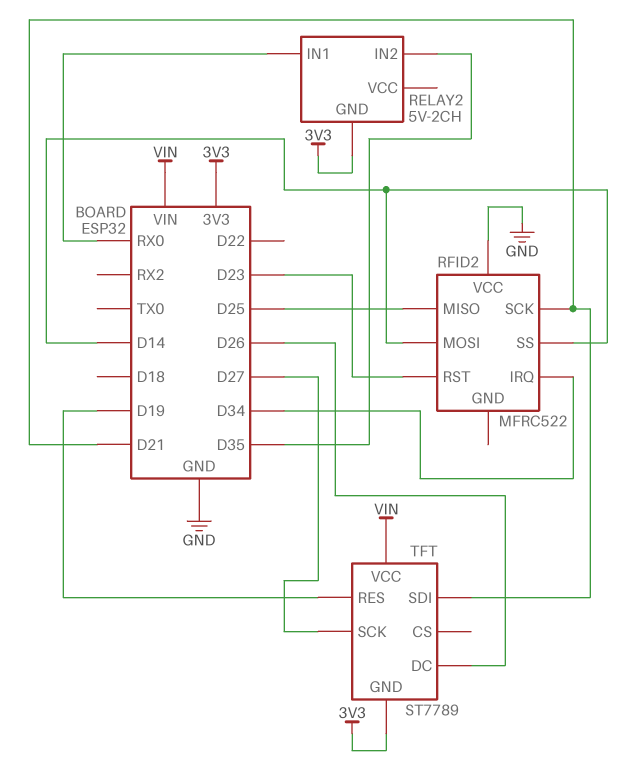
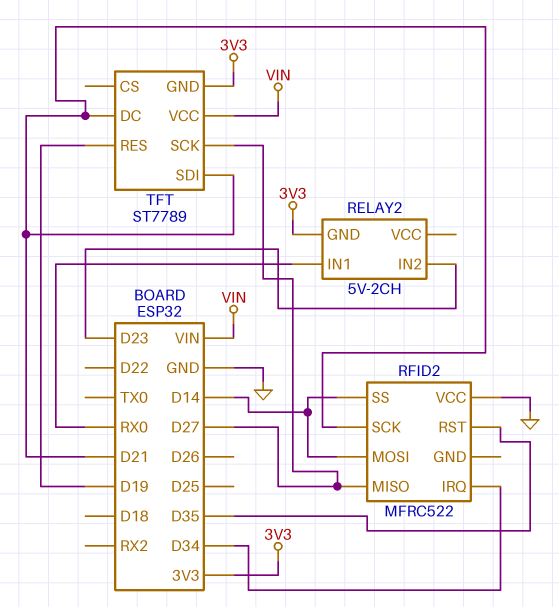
RELAY2 pin IN2: D35 -> D23
RFID2 pin MISO: D25 -> D27
RFID2 pin RST: D23 -> D35
TFT pin DC: D26 -> D21

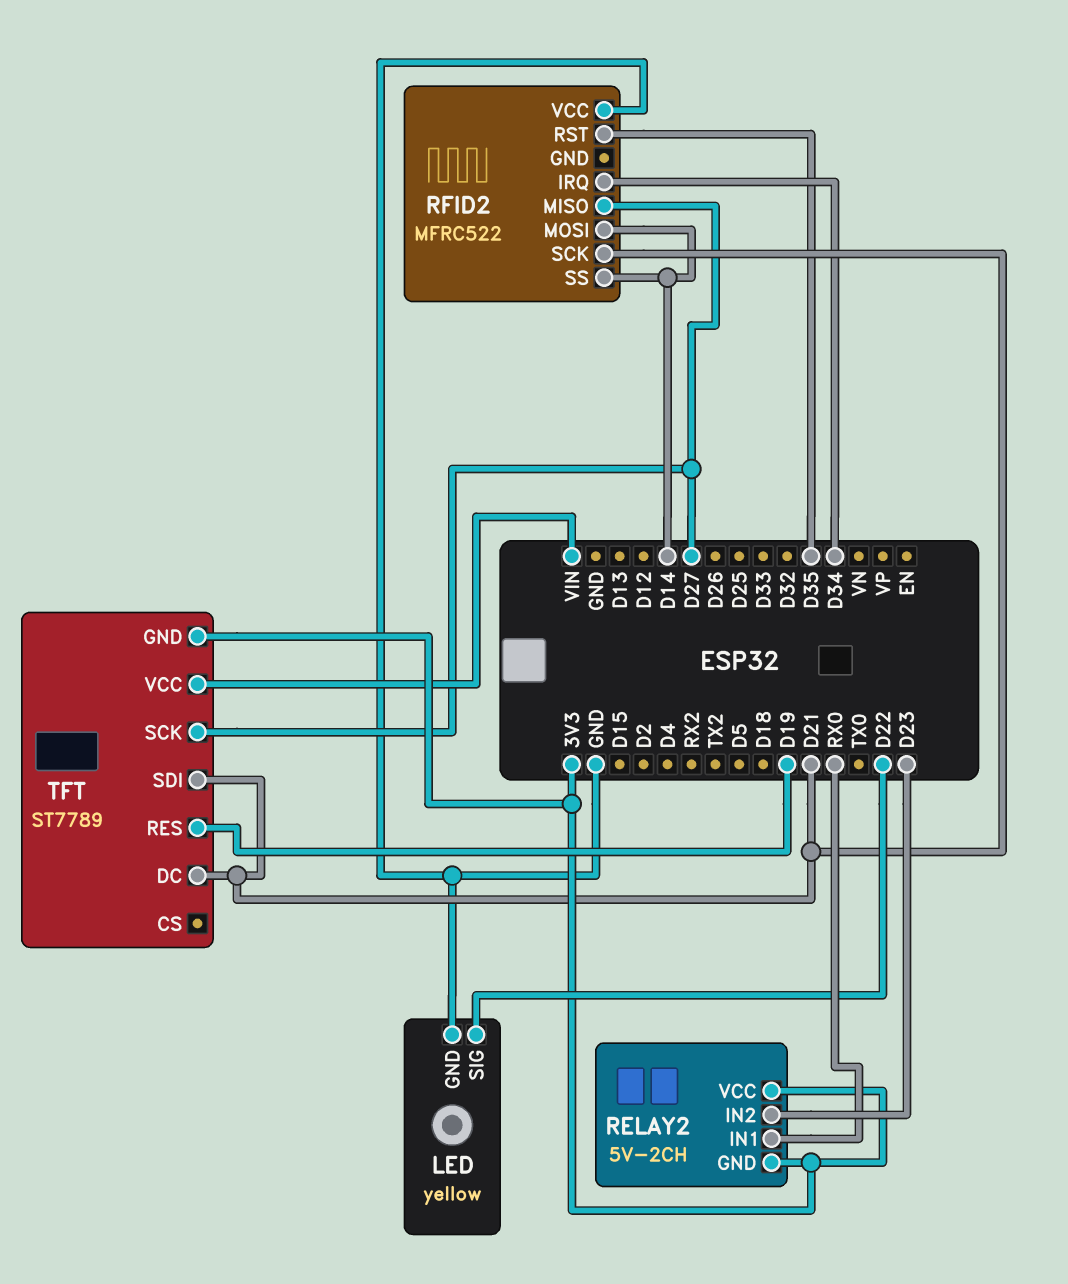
LED: none -> yellow
LED pin GND: none -> GND
LED pin SIG: none -> D22
RELAY2 pin VCC: none -> 3V3

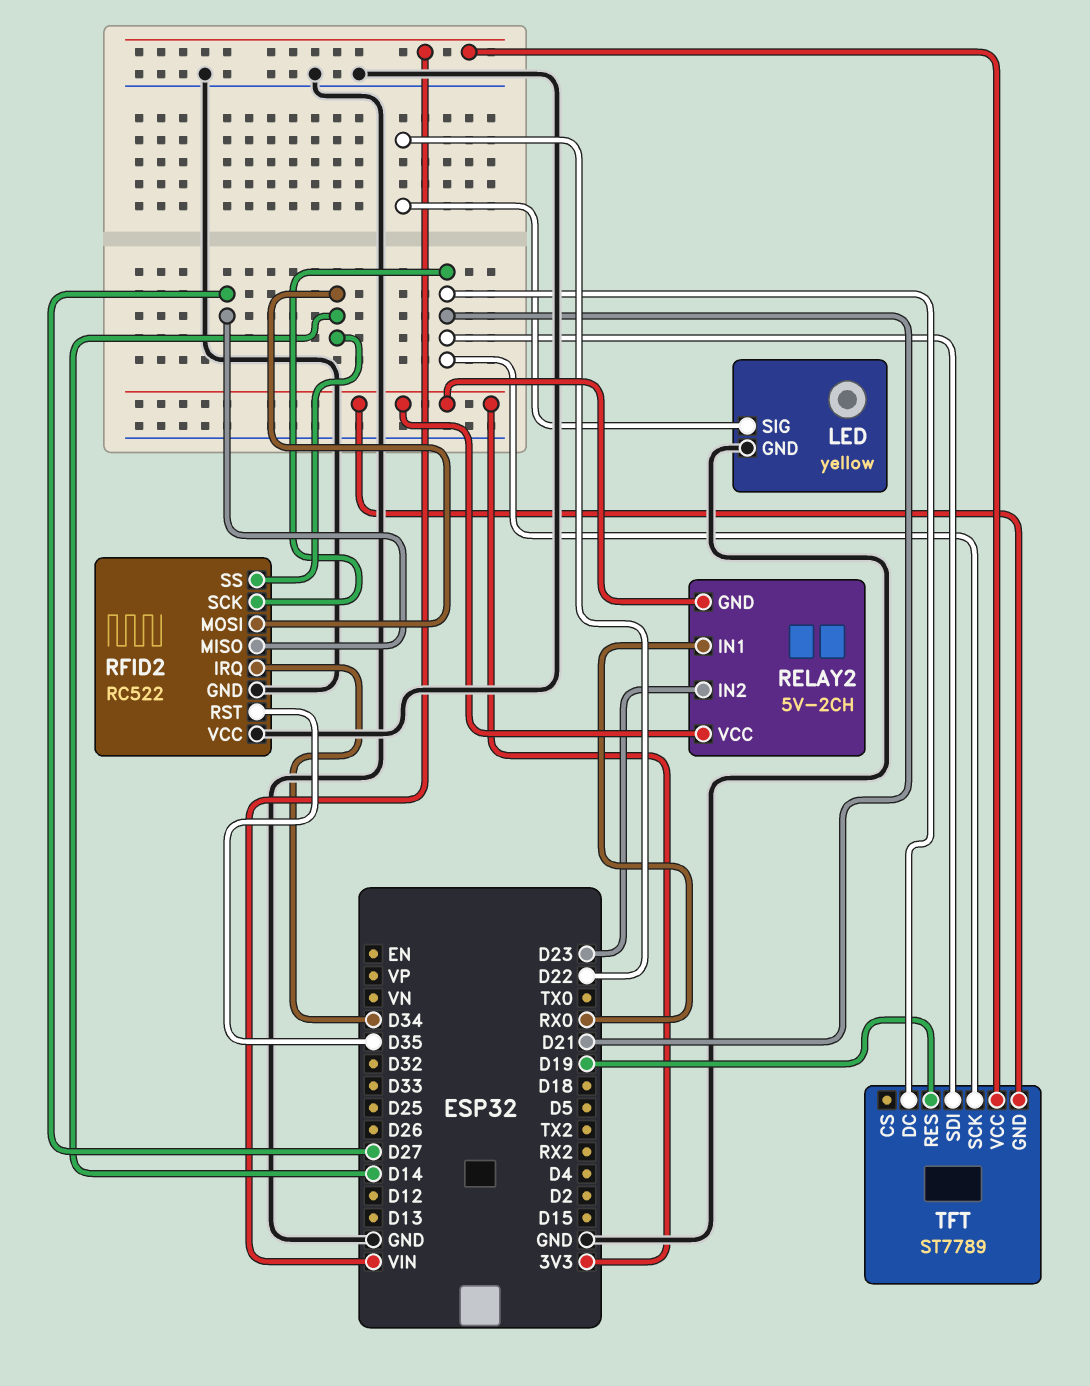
RFID2: MFRC522 -> RC522
RFID2 pin GND: none -> GND
TFT pin SCK: D27 -> D21

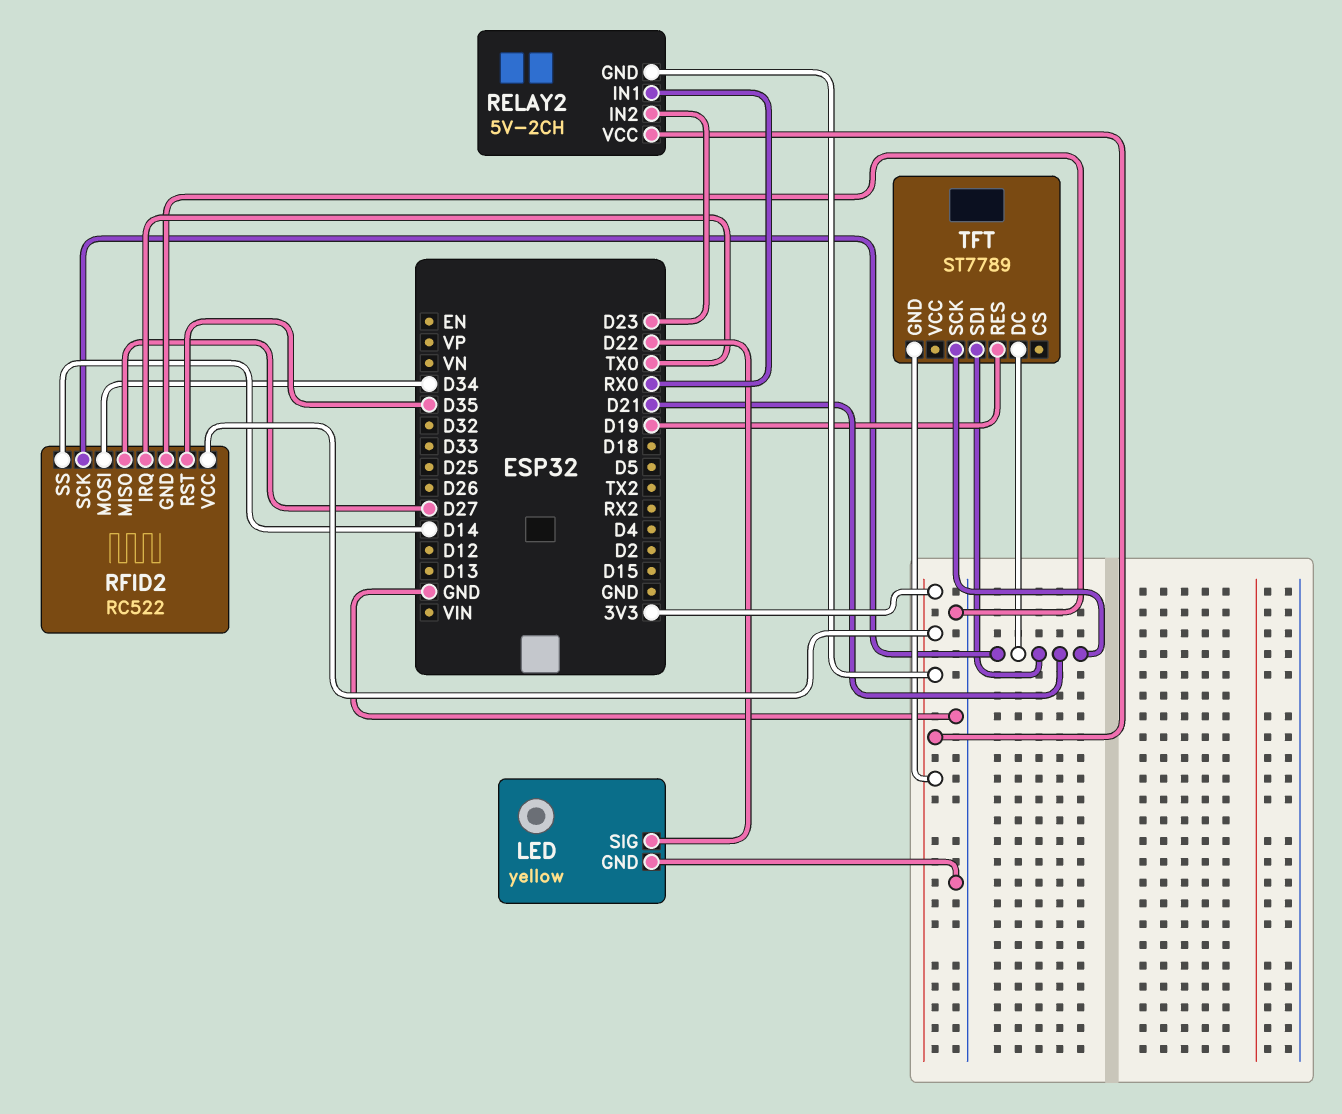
RFID2 pin IRQ: D34 -> TX0
RFID2 pin MOSI: D14 -> D34
RFID2 pin VCC: GND -> 3V3
TFT pin VCC: VIN -> none

